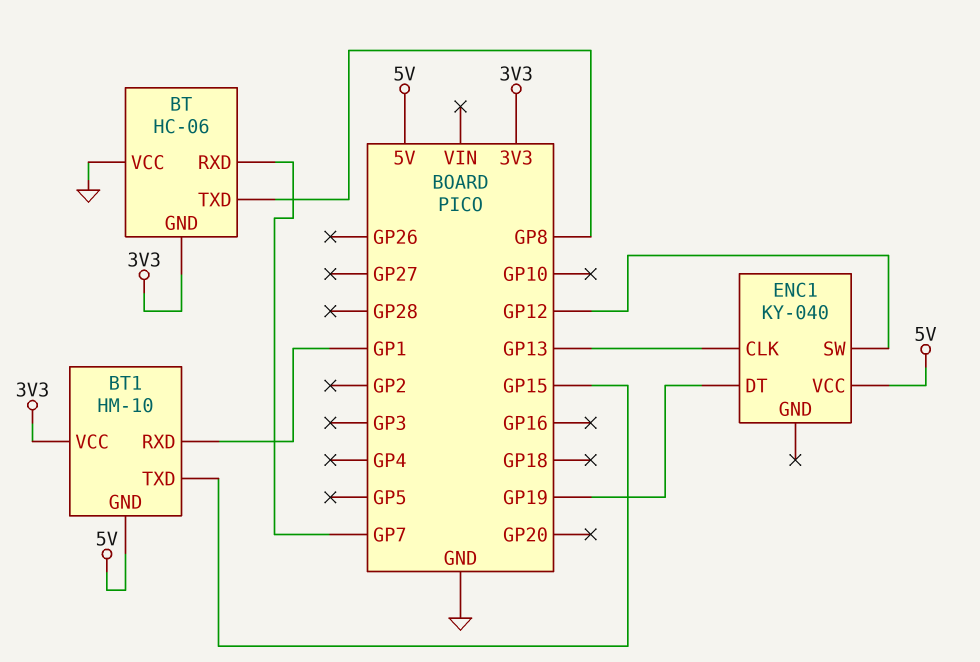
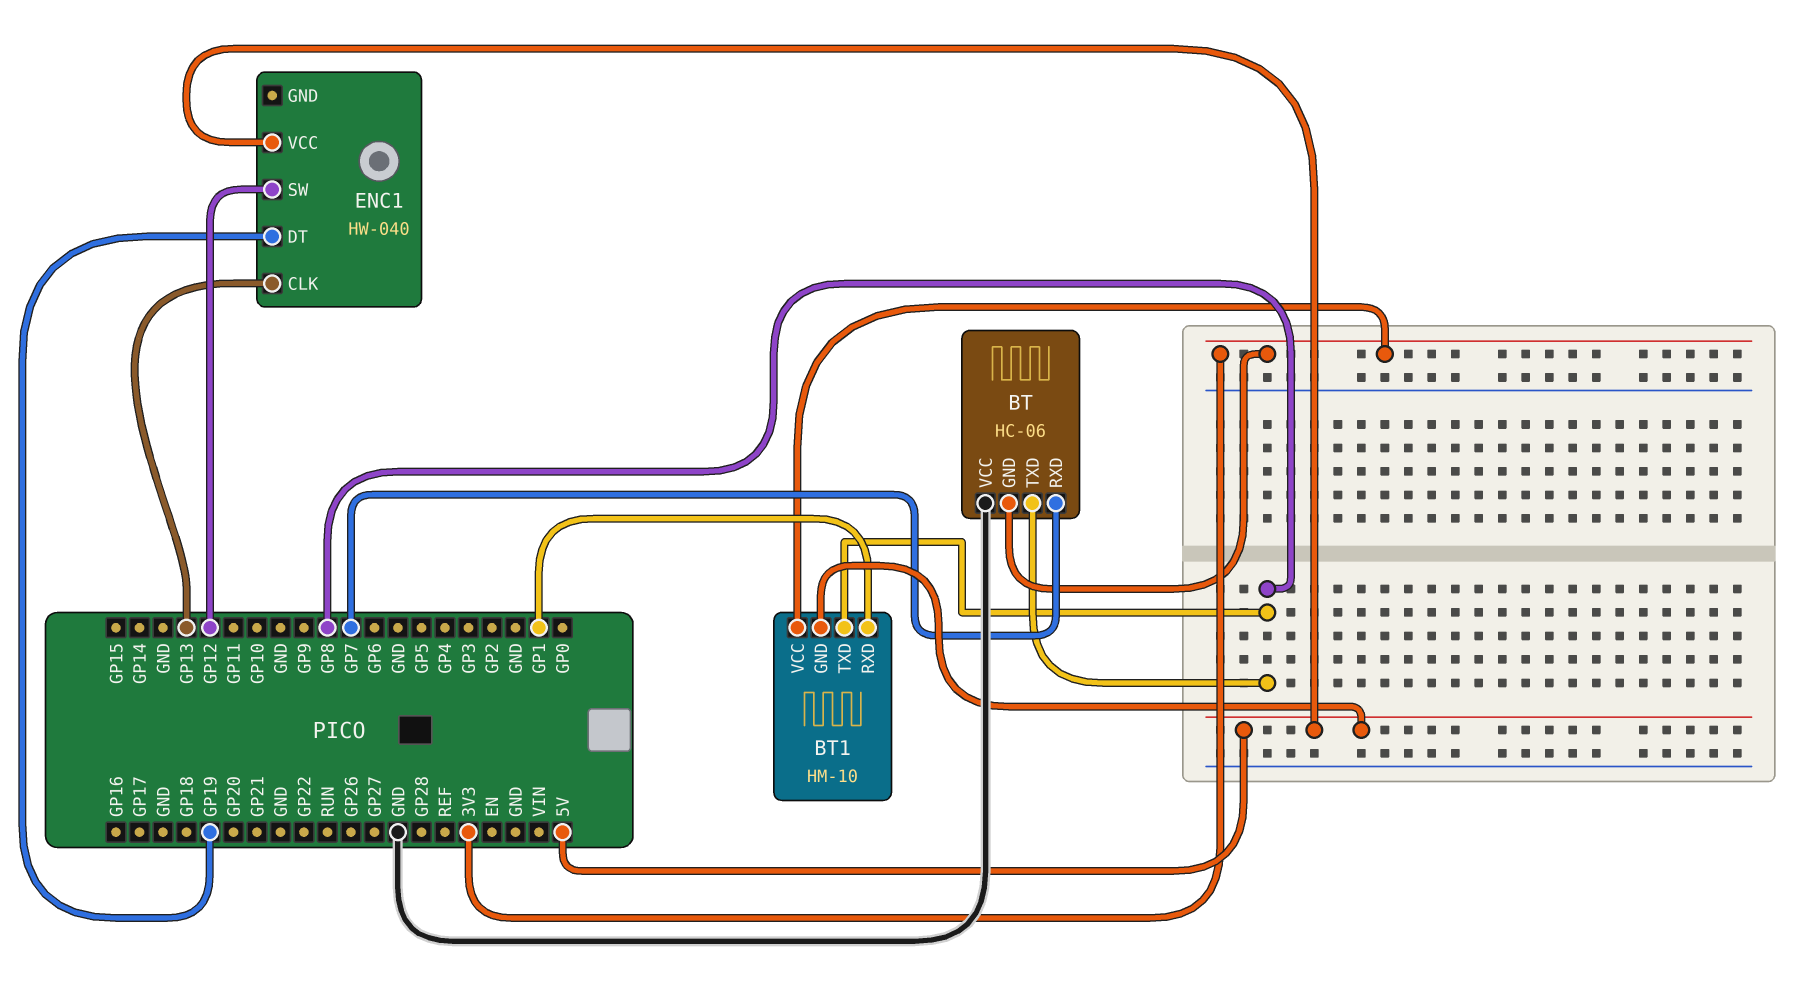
BT1 pin TXD: GP15 -> GP8
ENC1: KY-040 -> HW-040

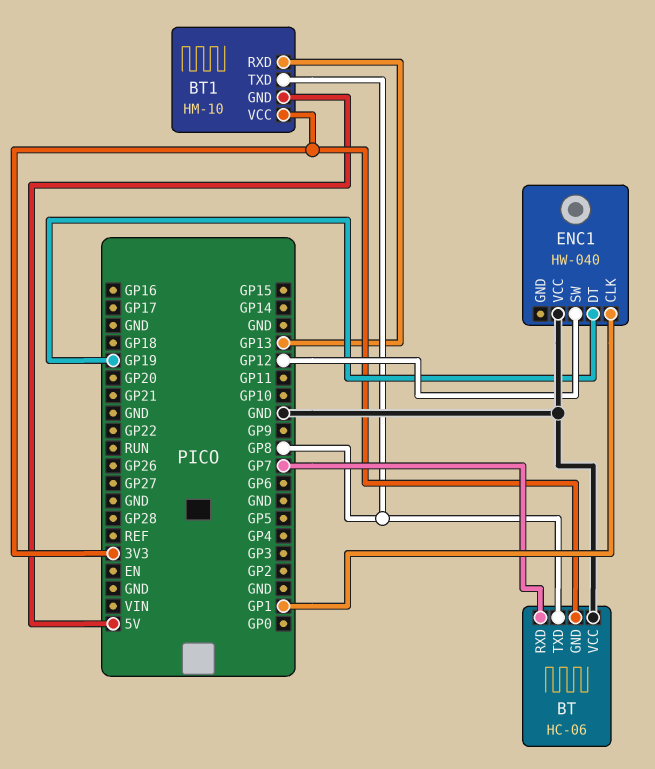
BT1 pin RXD: GP1 -> GP13
ENC1 pin CLK: GP13 -> GP1
ENC1 pin VCC: 5V -> GND

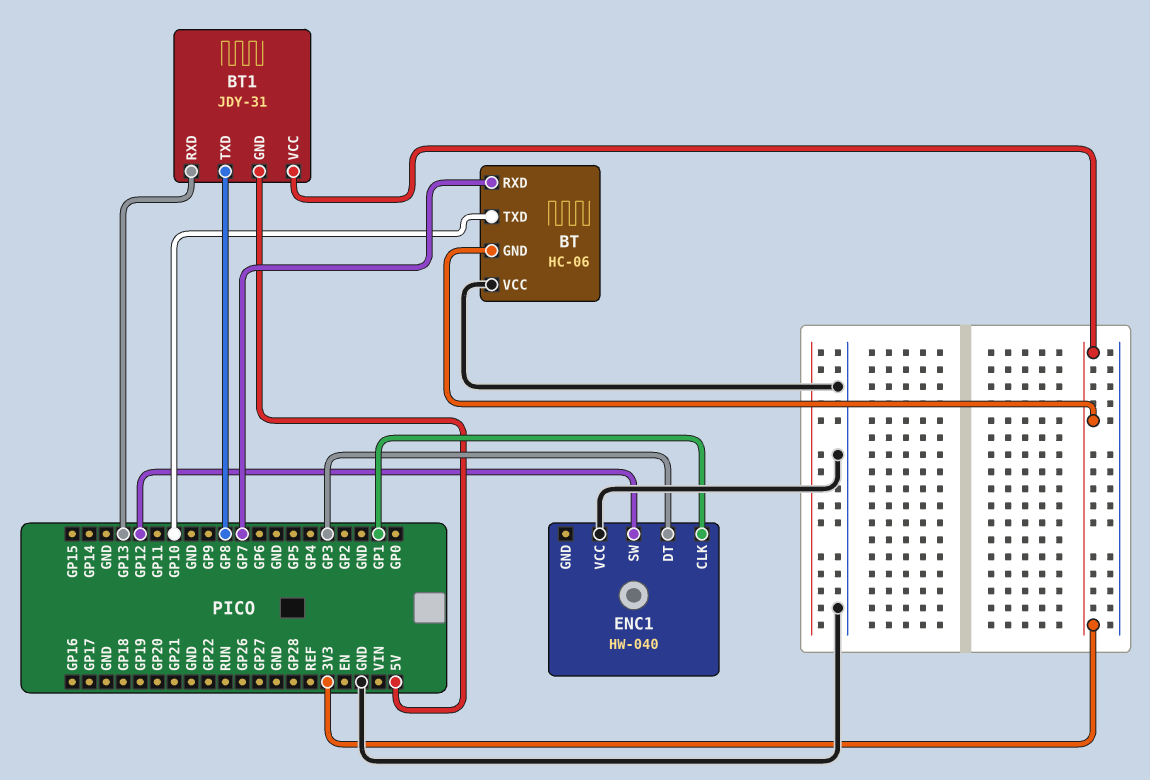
BT pin TXD: GP8 -> GP10
BT1: HM-10 -> JDY-31
ENC1 pin DT: GP19 -> GP3

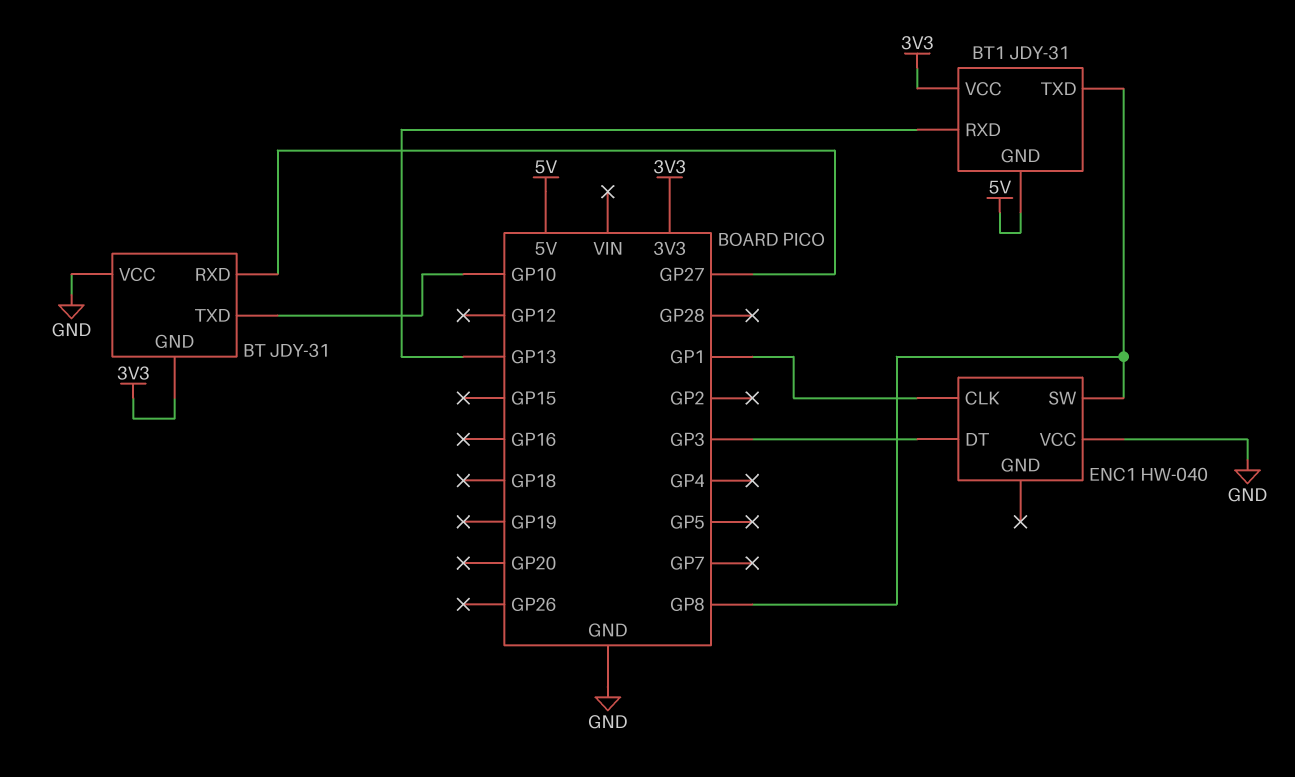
BT: HC-06 -> JDY-31
BT pin RXD: GP7 -> GP27
ENC1 pin SW: GP12 -> GP8

